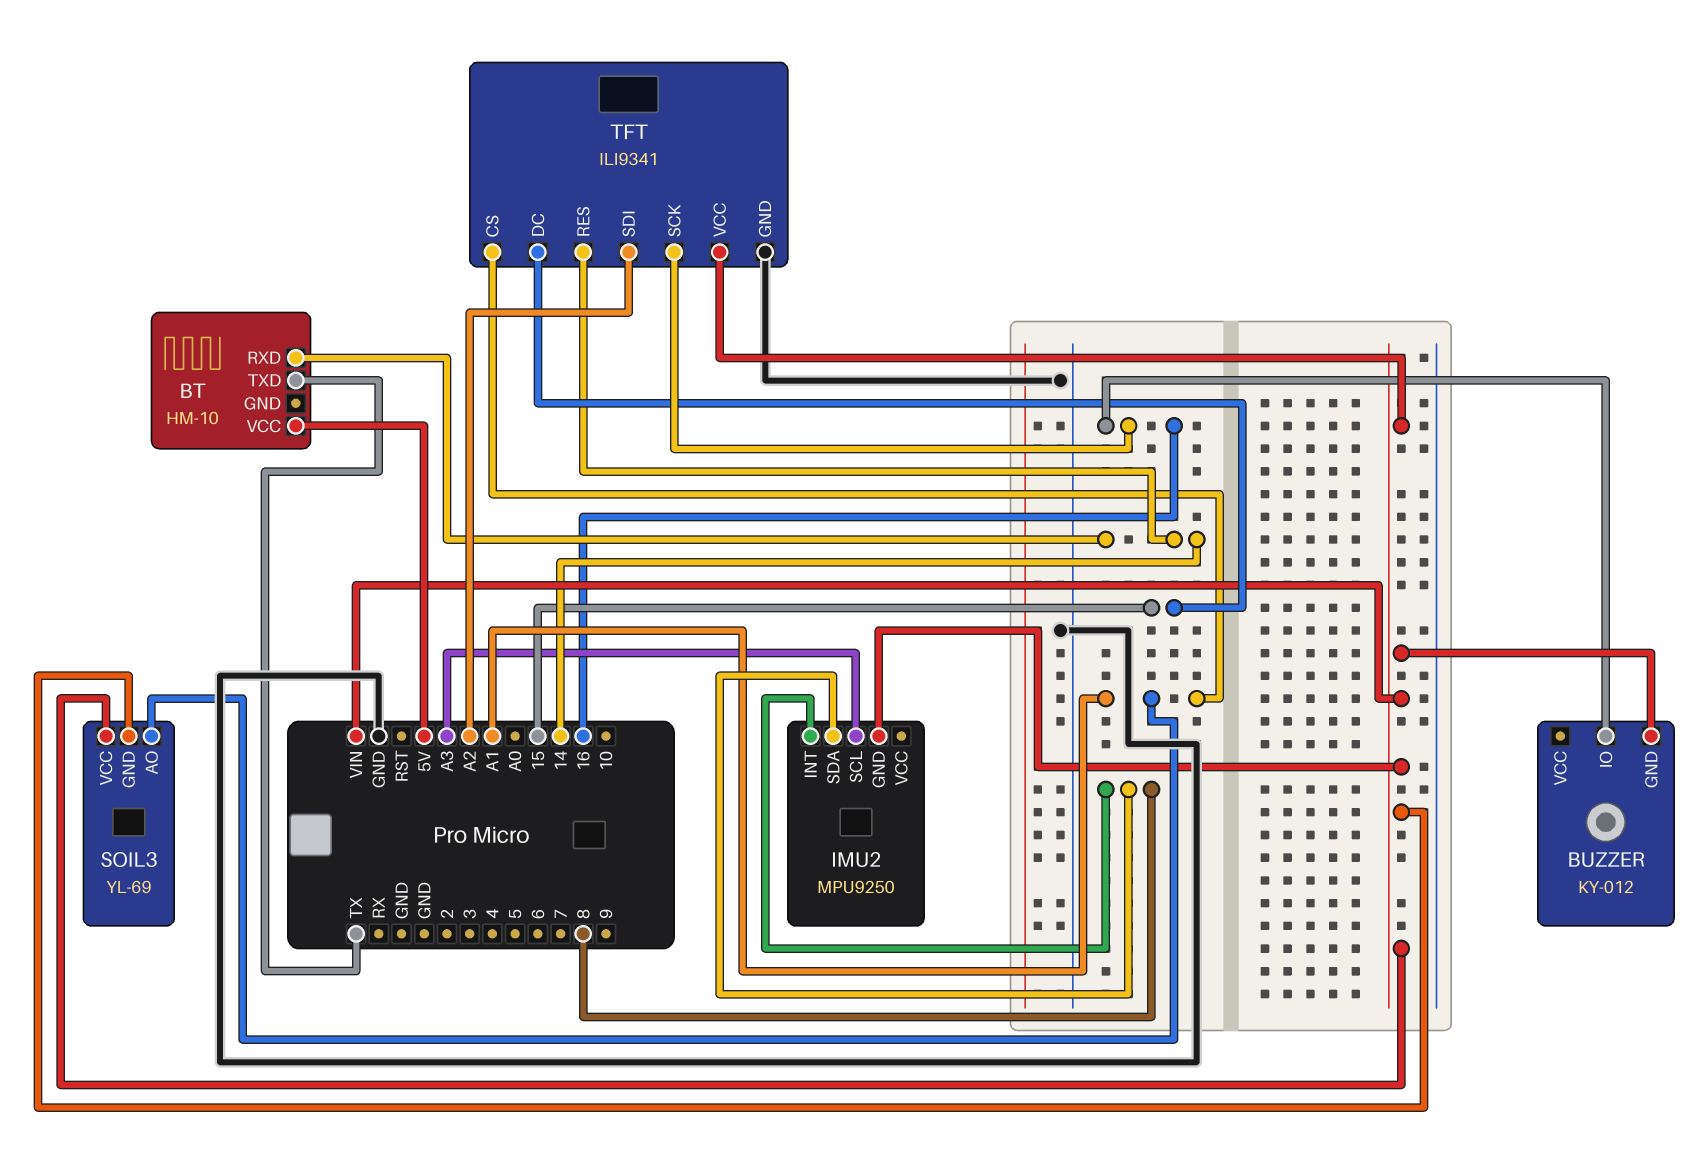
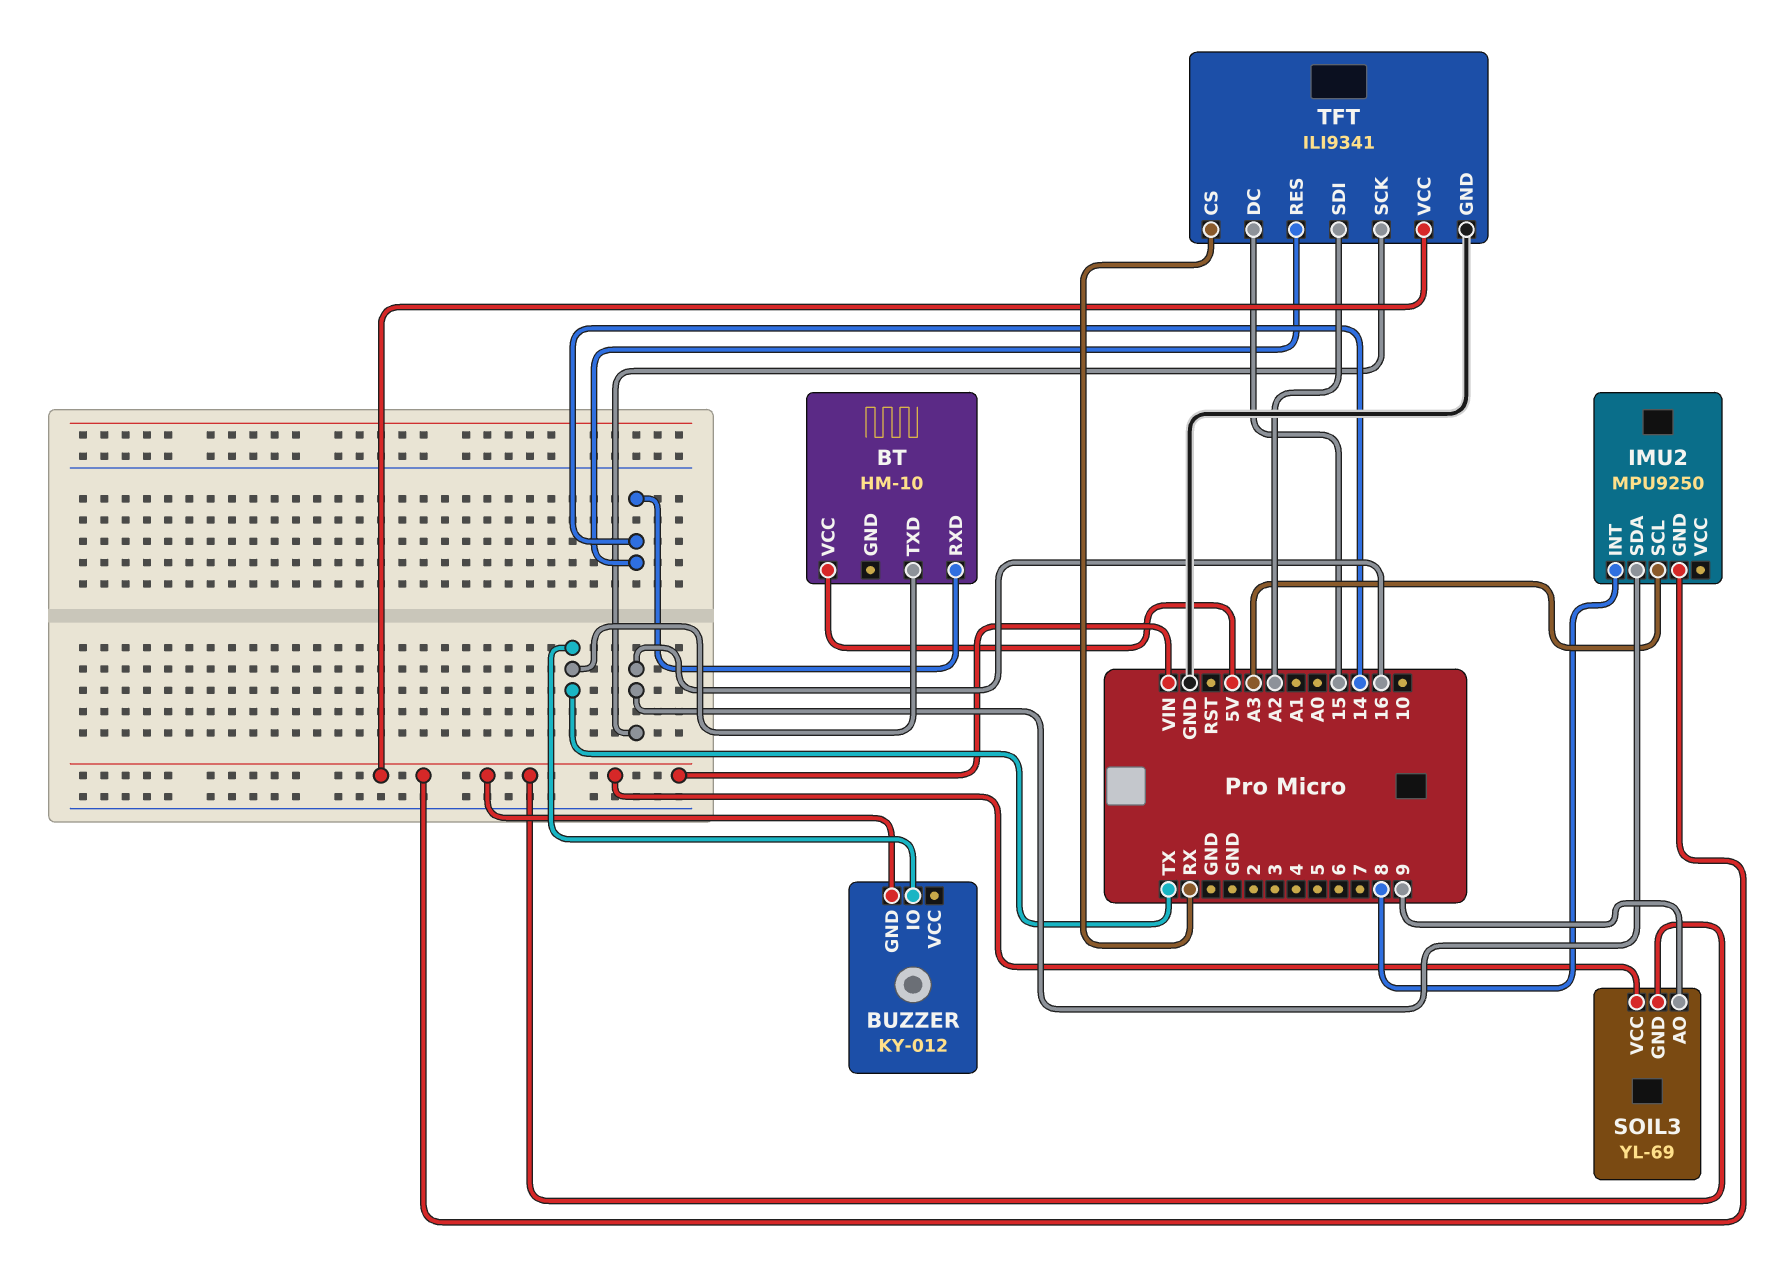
BUZZER pin IO: 16 -> TX
IMU2 pin SDA: 8 -> 16
SOIL3 pin AO: A1 -> 9
TFT pin CS: A1 -> RX

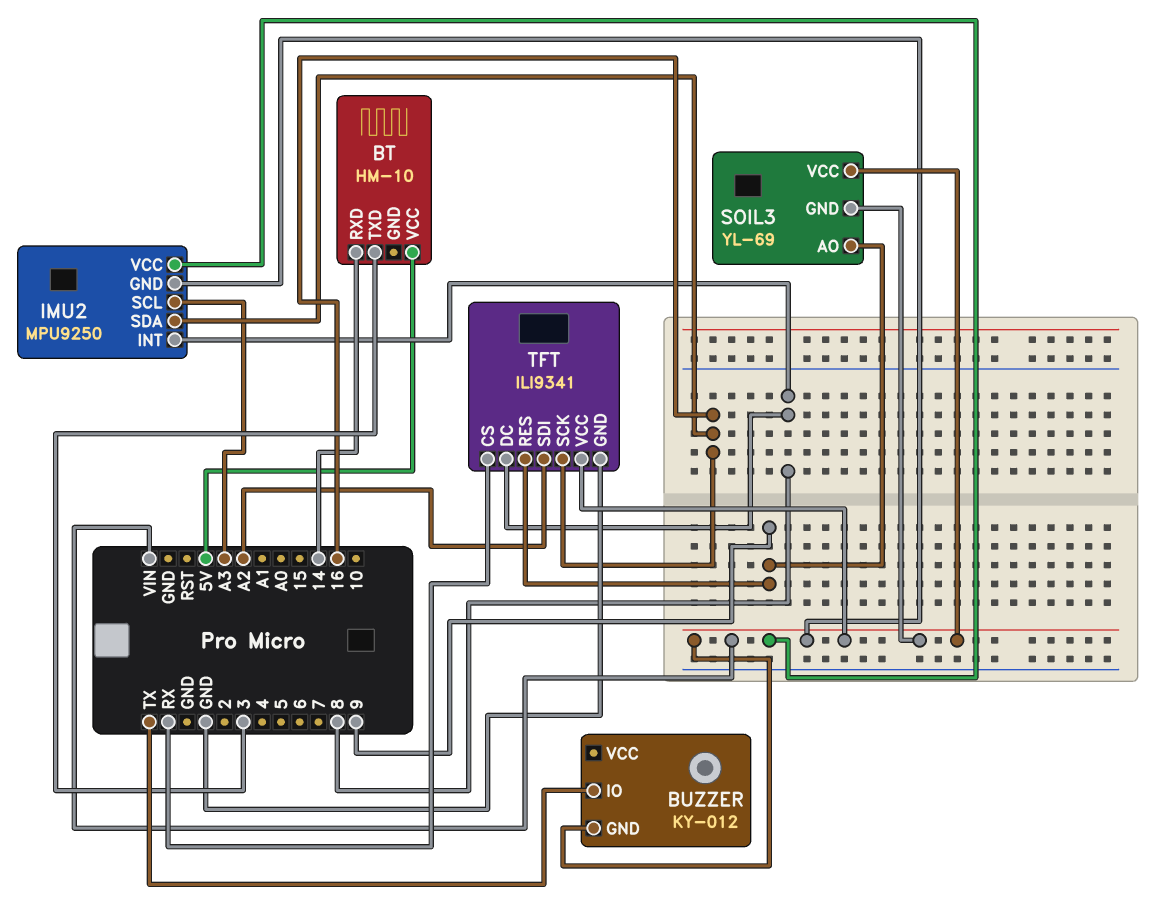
BT pin TXD: TX -> 3
IMU2 pin VCC: none -> VIN
TFT pin DC: 15 -> 8
TFT pin RES: 14 -> 9

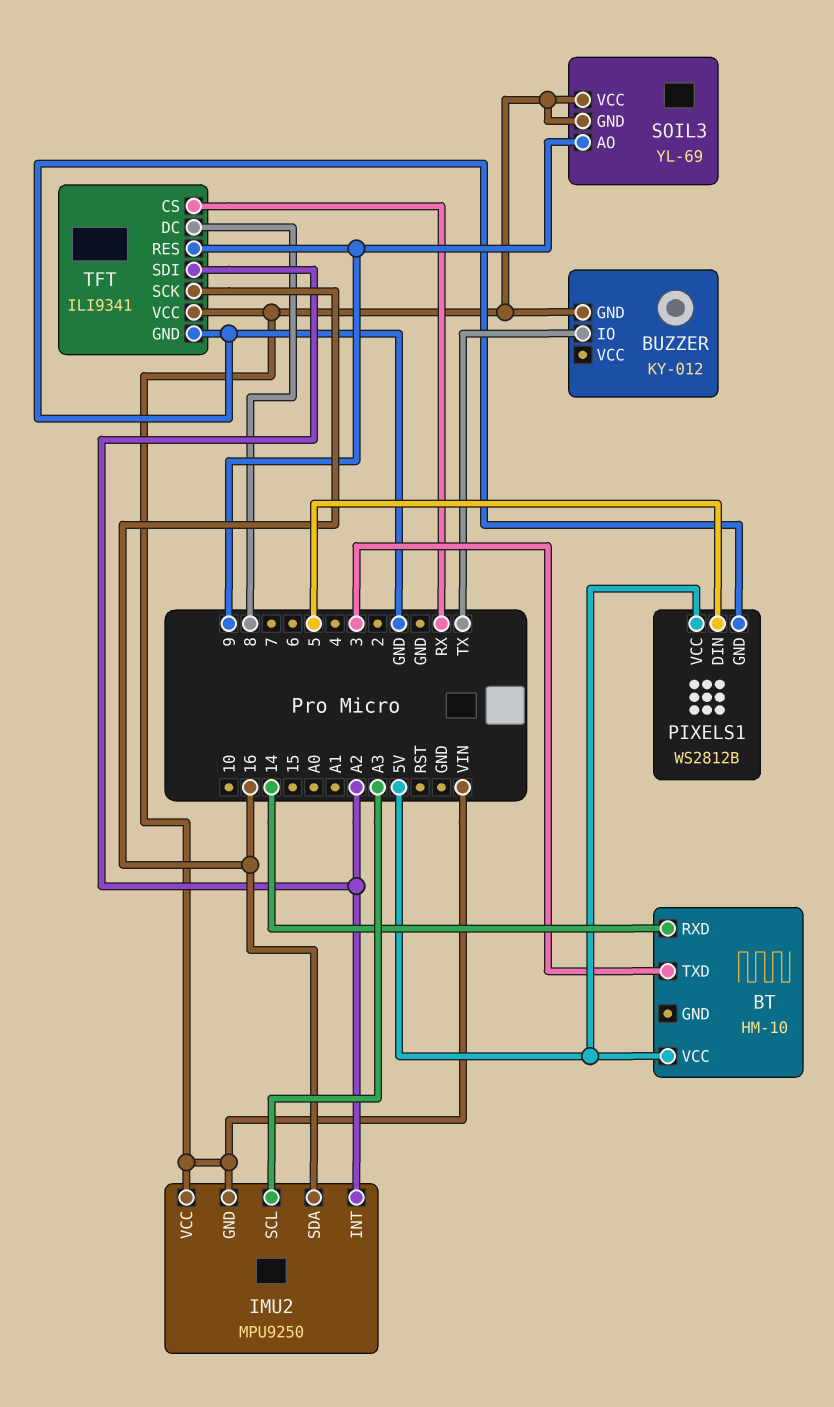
IMU2 pin INT: 8 -> A2
PIXELS1: none -> WS2812B
PIXELS1 pin DIN: none -> 5
PIXELS1 pin GND: none -> GND
PIXELS1 pin VCC: none -> 5V

